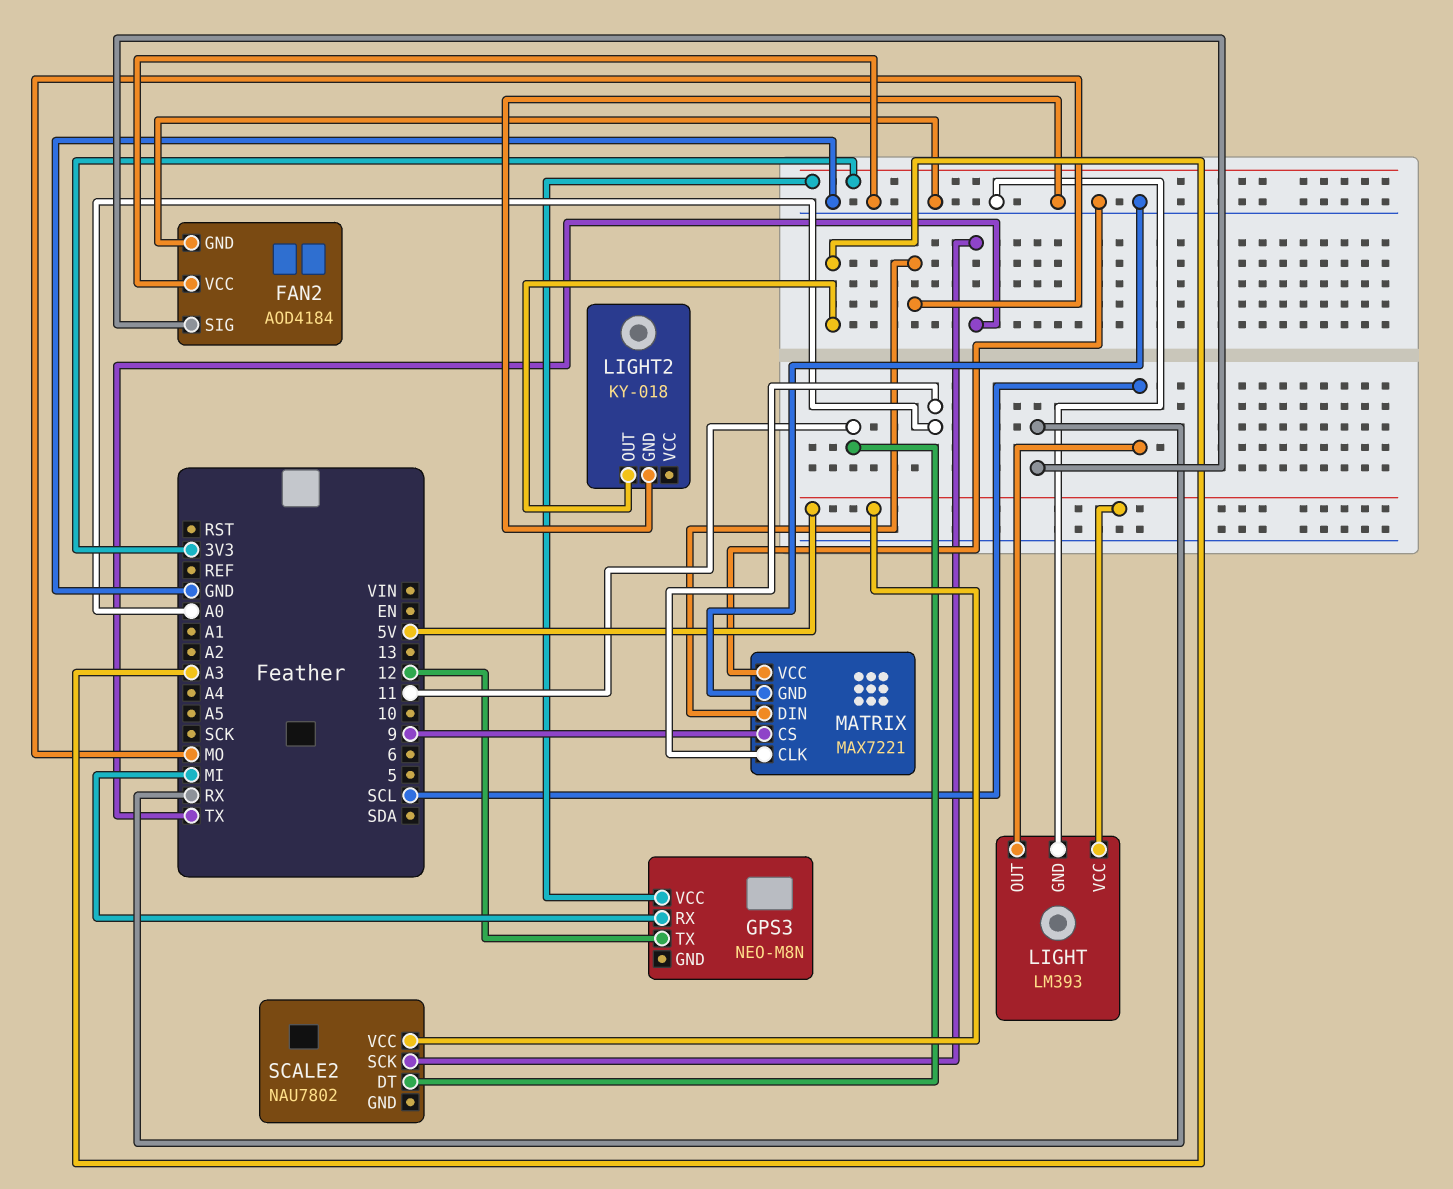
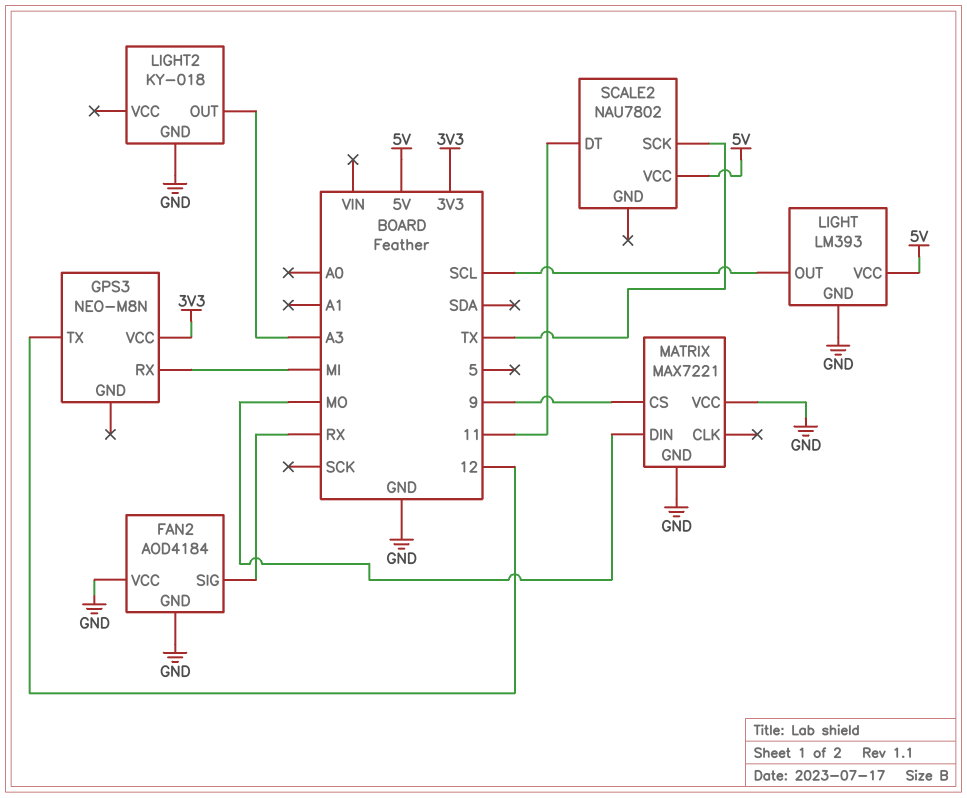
MATRIX pin CLK: A0 -> none

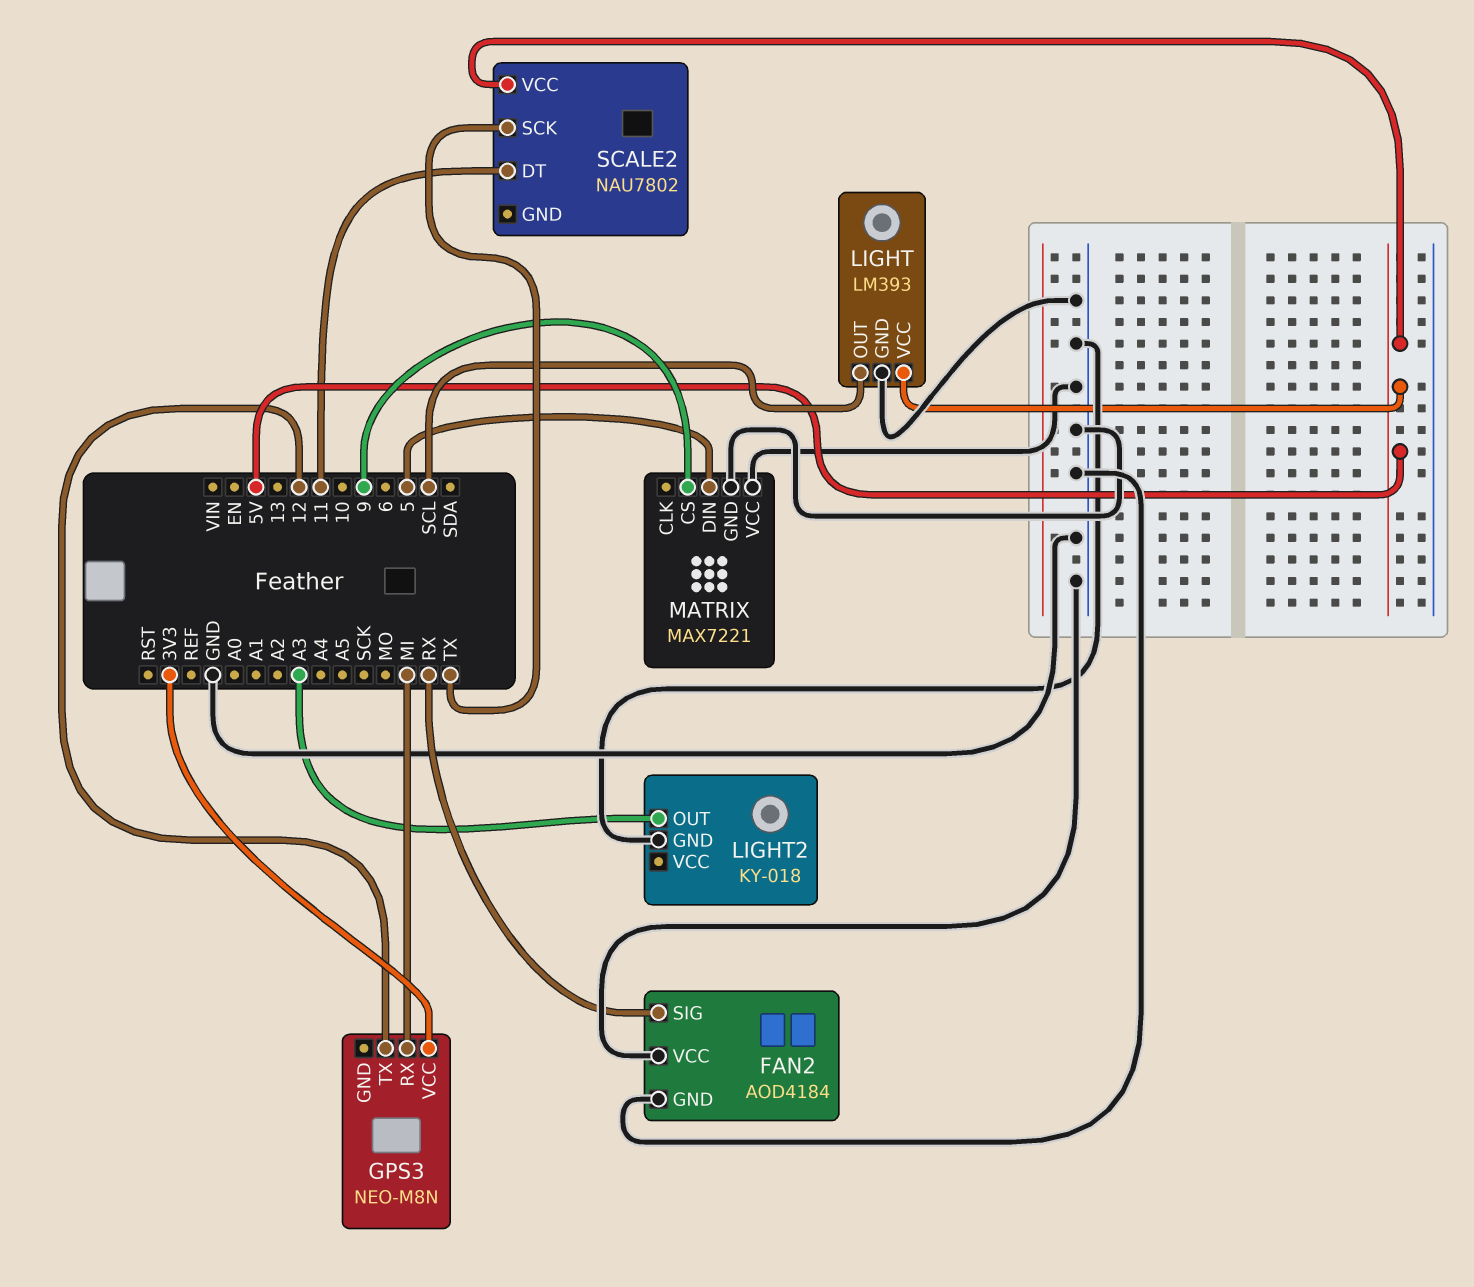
MATRIX pin DIN: MO -> 5

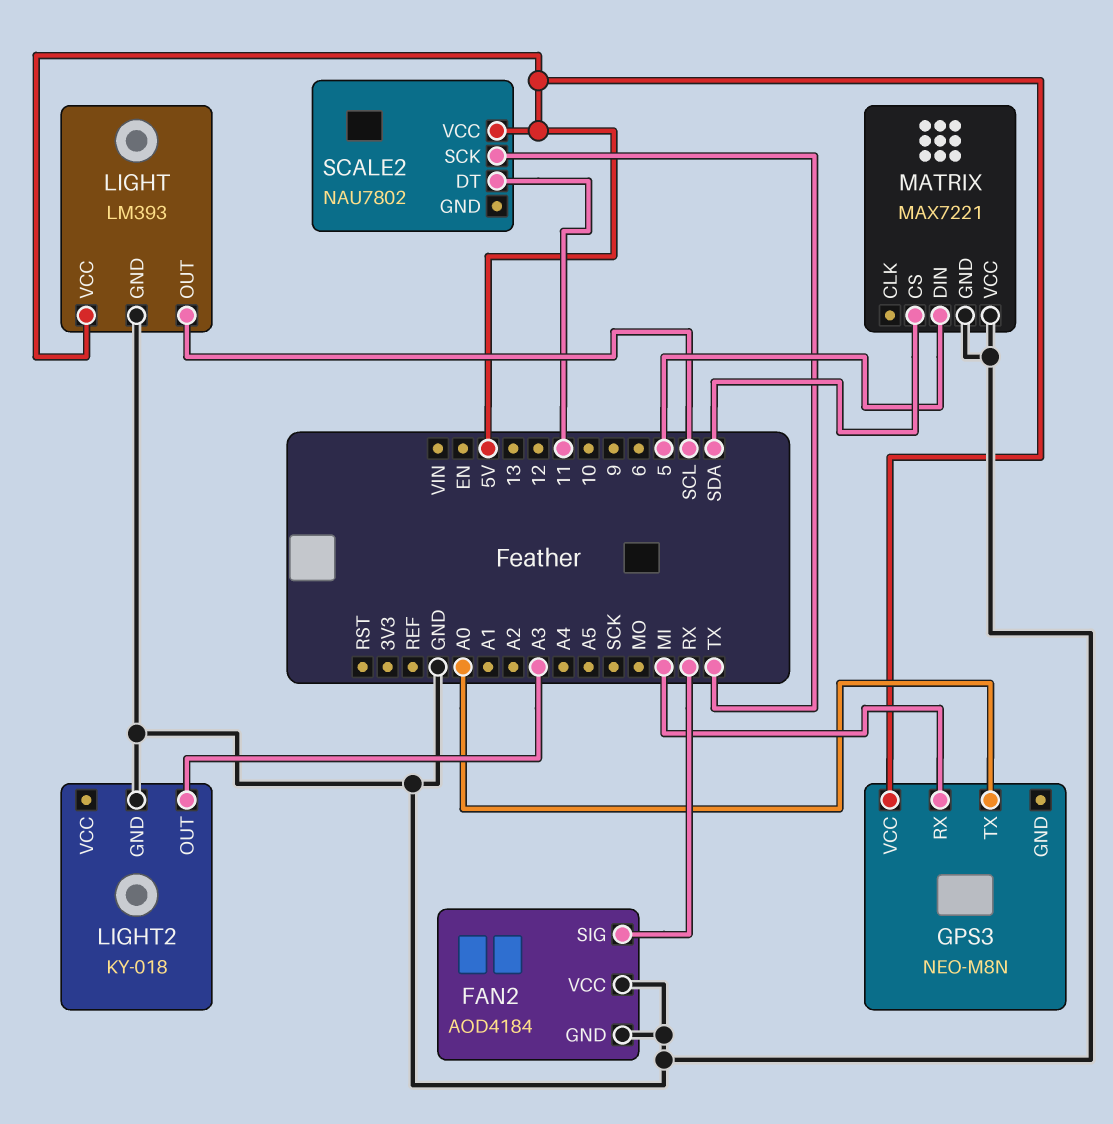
GPS3 pin TX: 12 -> A0
GPS3 pin VCC: 3V3 -> 5V
MATRIX pin CS: 9 -> SDA

